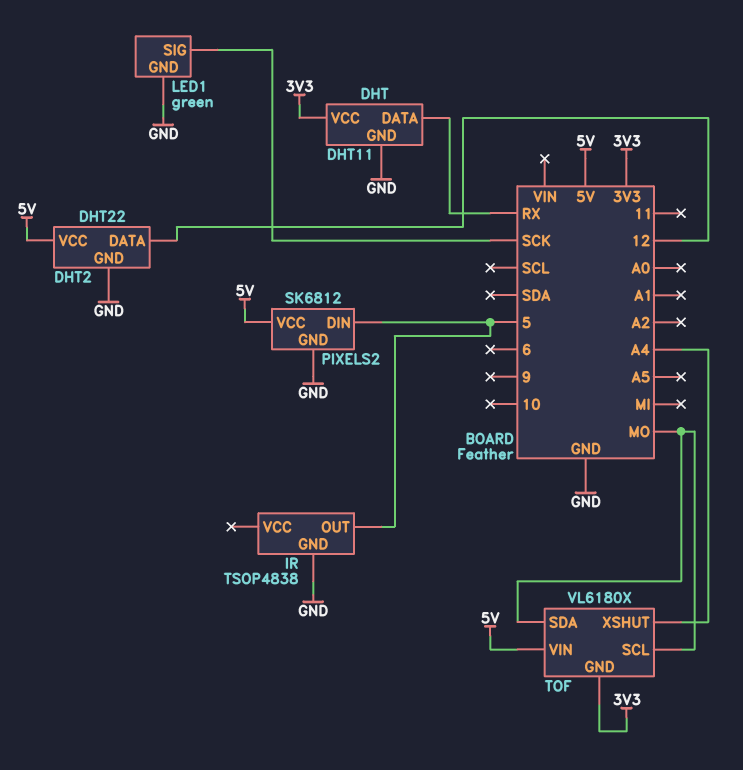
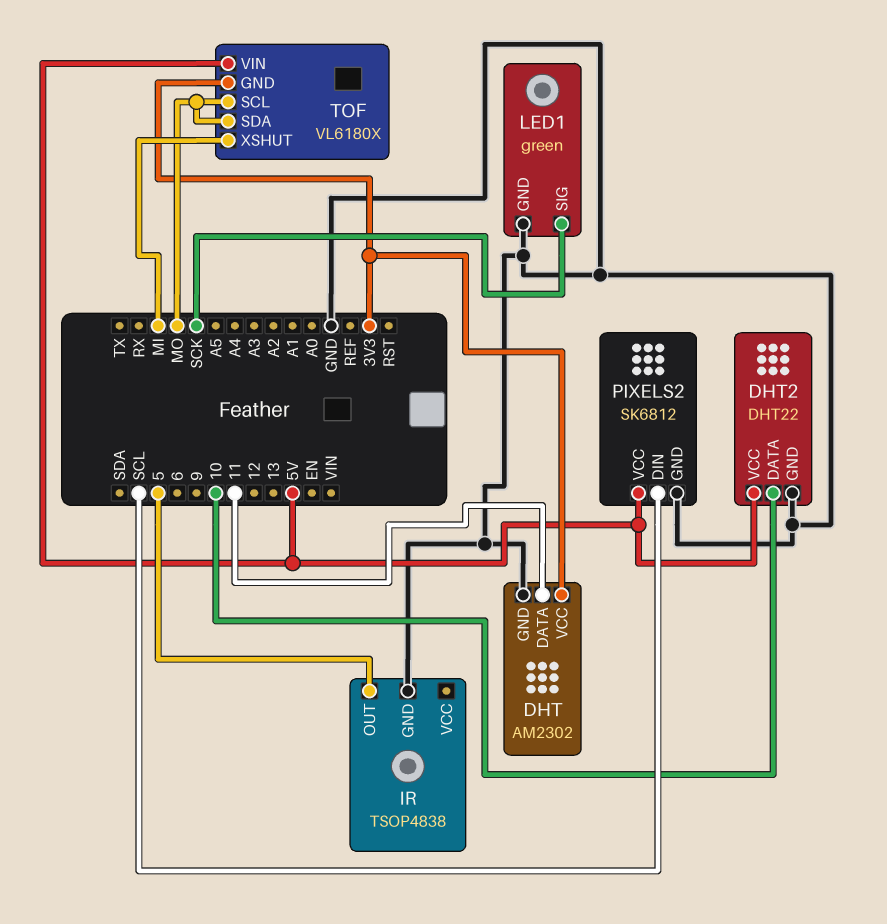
DHT: DHT11 -> AM2302
DHT pin DATA: RX -> 11
DHT2 pin DATA: 12 -> 10
PIXELS2 pin DIN: 5 -> SCL
TOF pin XSHUT: A4 -> MI

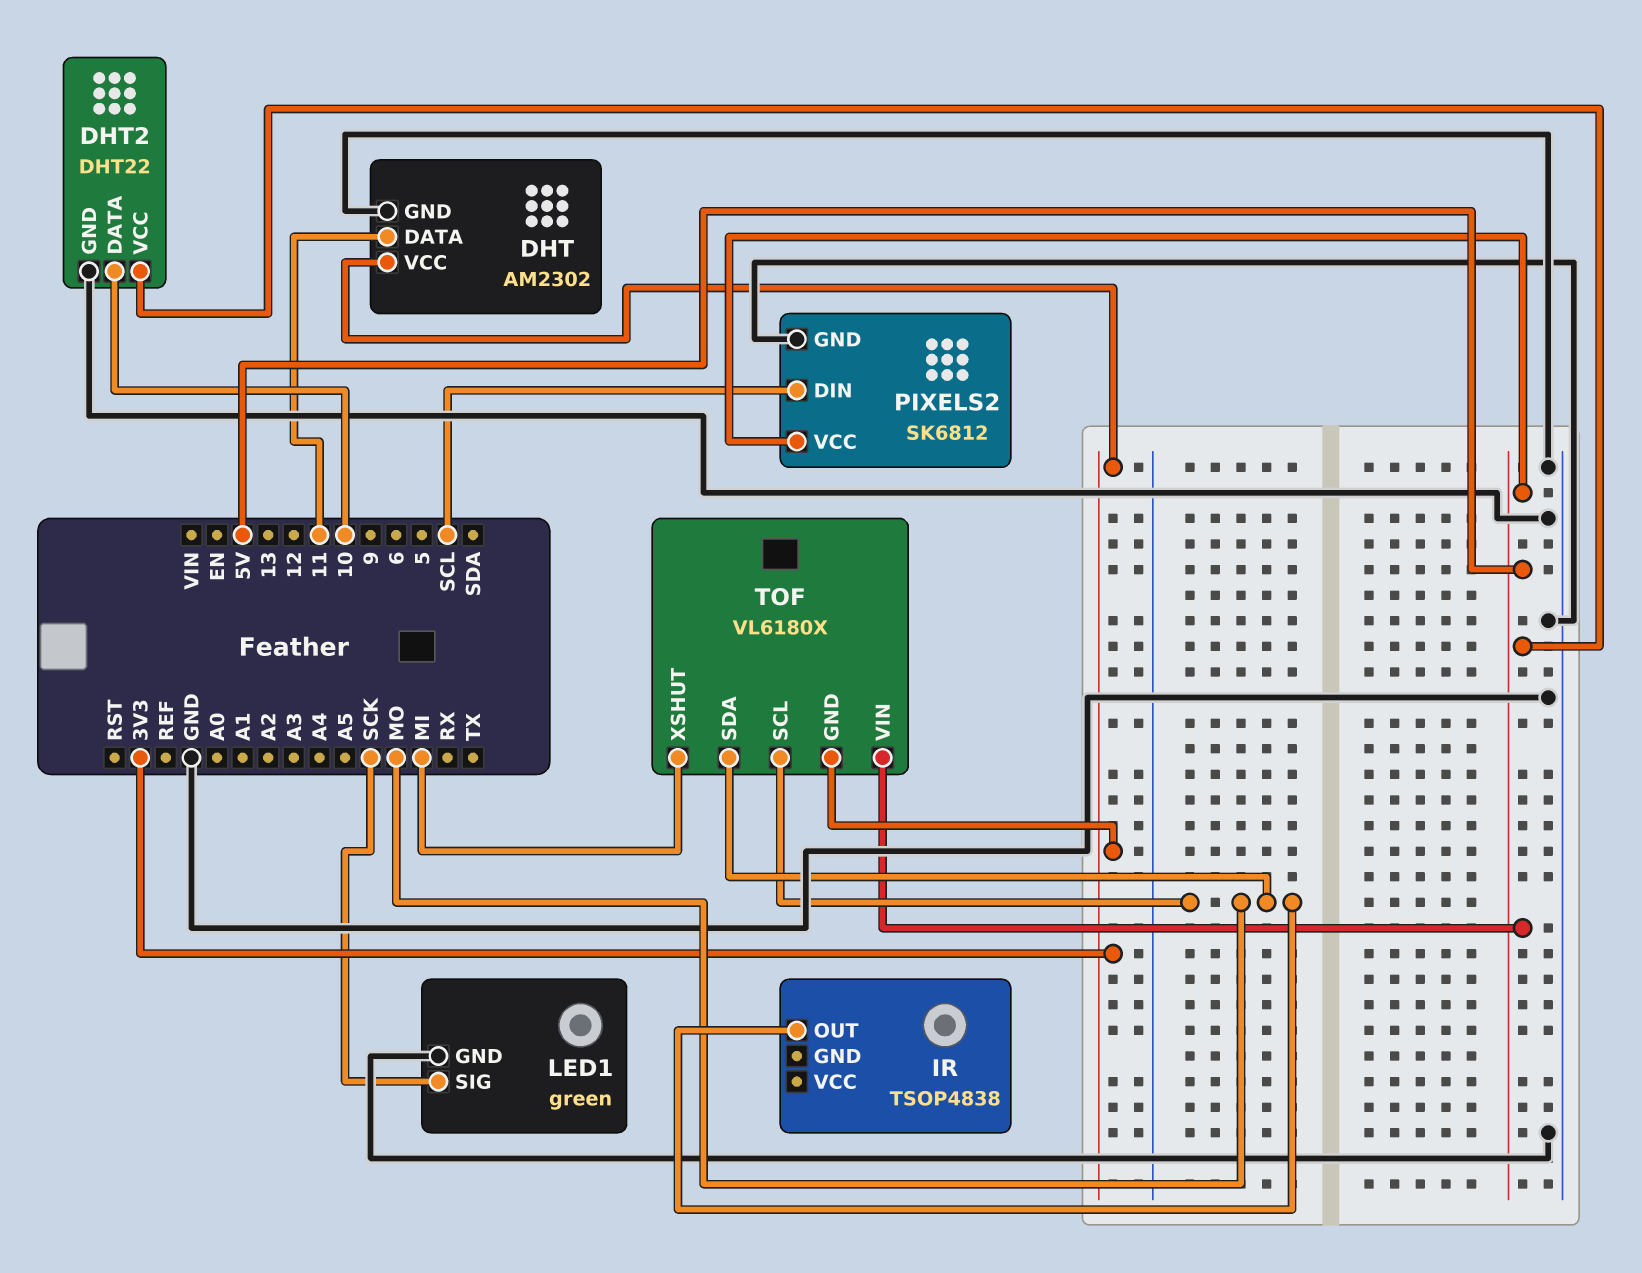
IR pin GND: GND -> none
IR pin OUT: 5 -> MO

